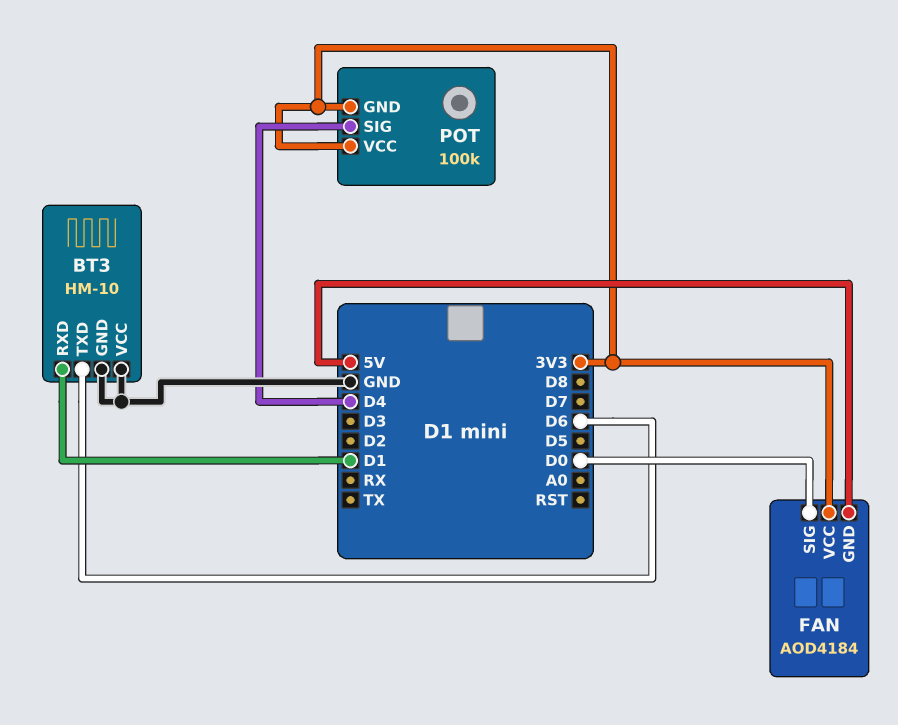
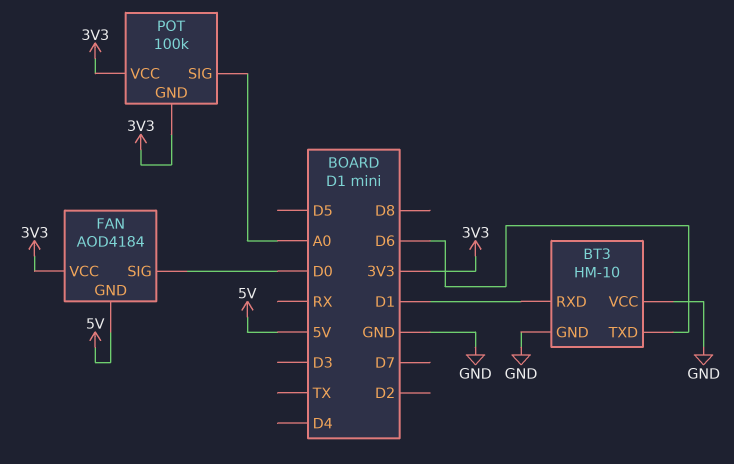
POT pin SIG: D4 -> A0

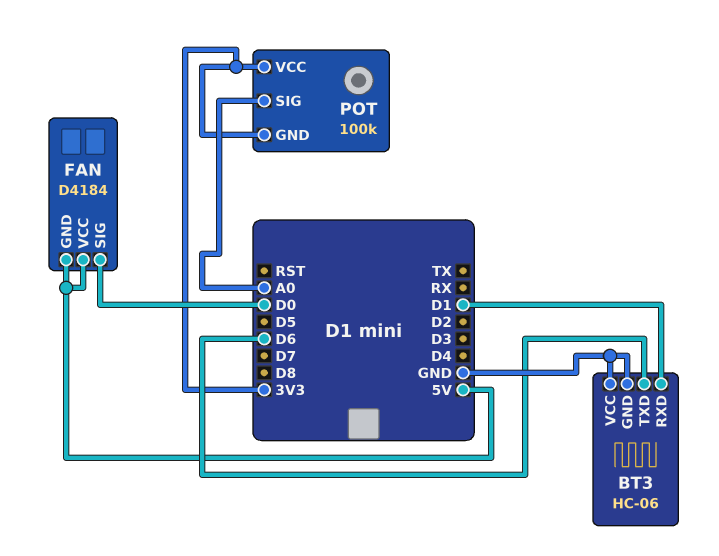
BT3: HM-10 -> HC-06
FAN: AOD4184 -> D4184
FAN pin VCC: 3V3 -> 5V

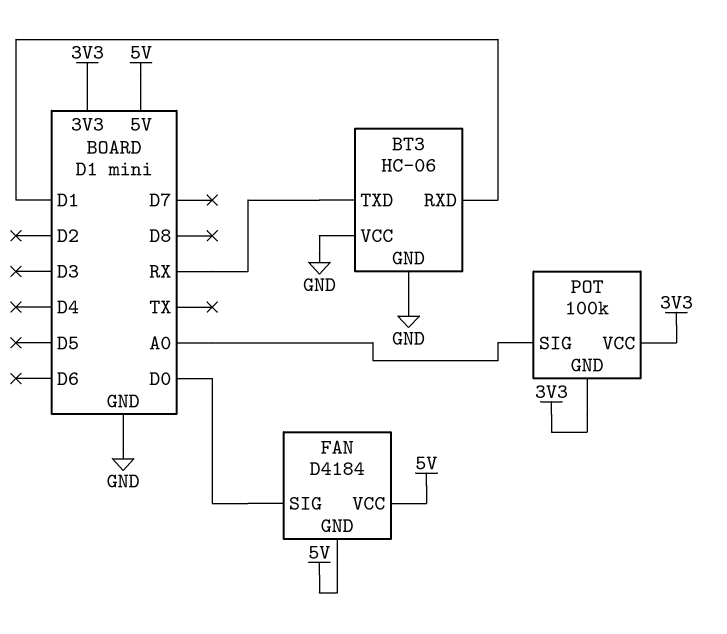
BT3 pin TXD: D6 -> RX

